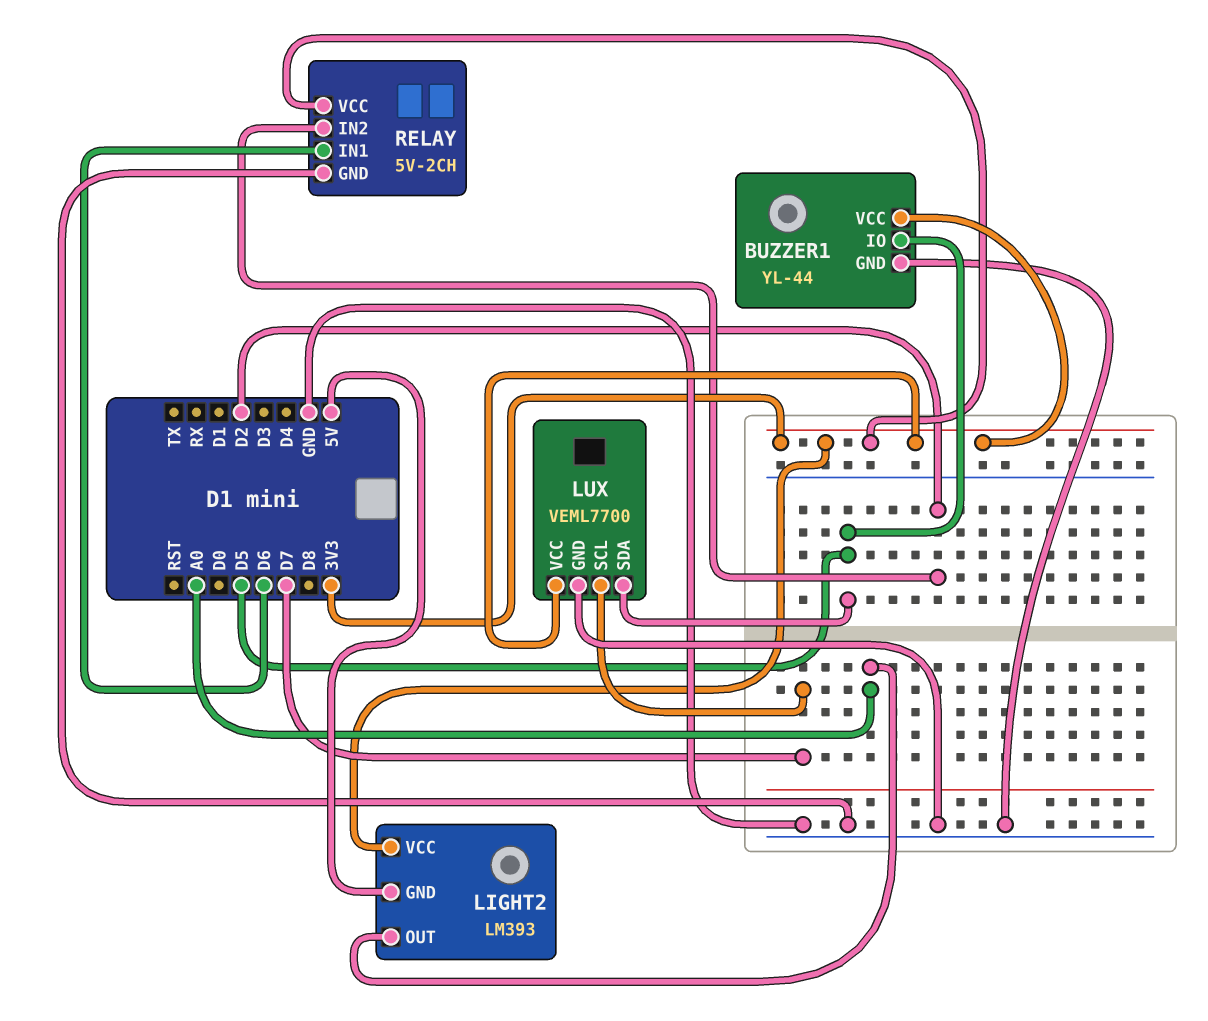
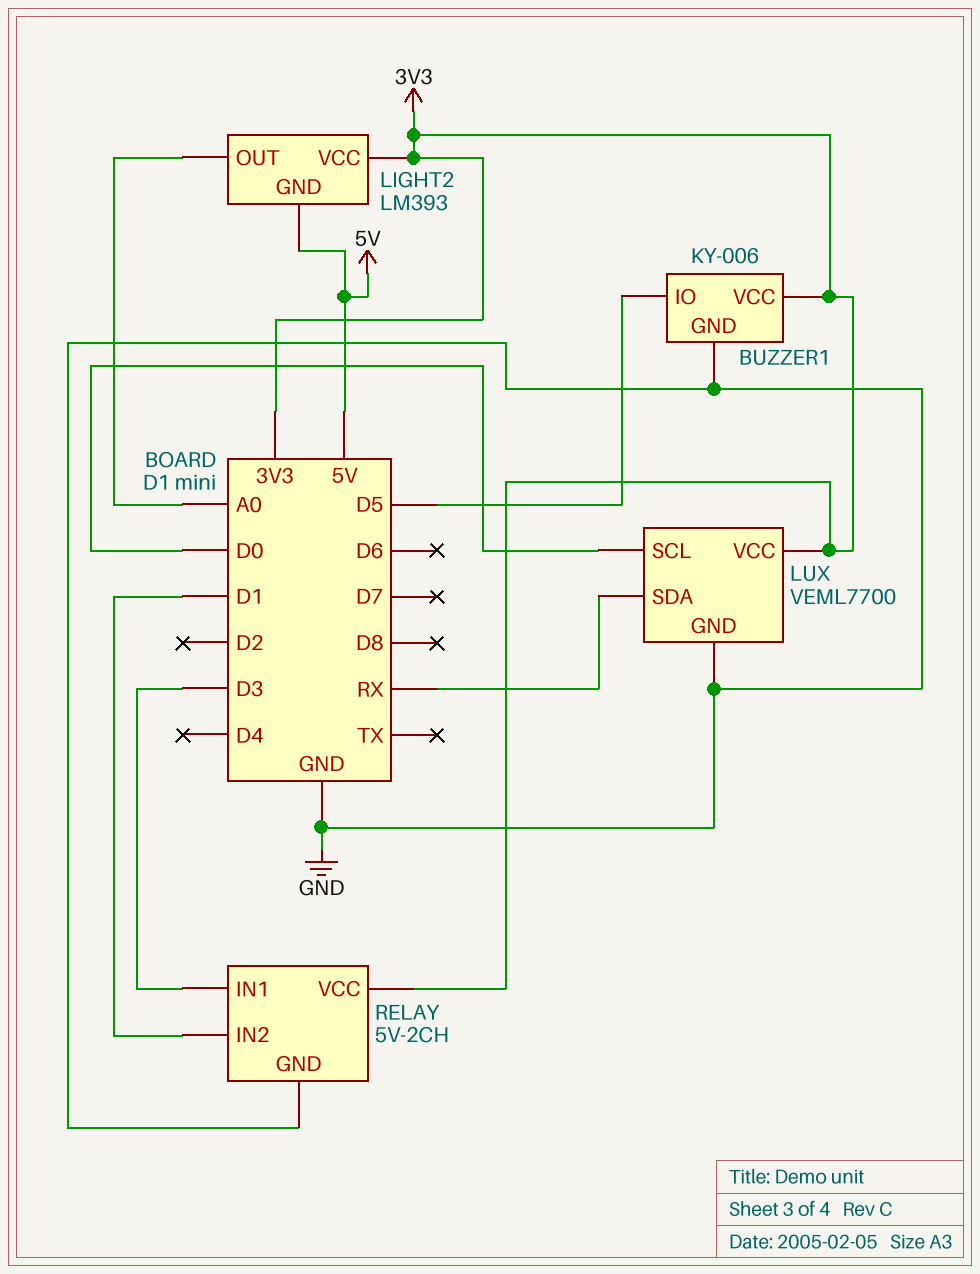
BUZZER1: YL-44 -> KY-006
LUX pin SCL: D7 -> D0
LUX pin SDA: D5 -> RX
RELAY pin IN1: D6 -> D3
RELAY pin IN2: D2 -> D1

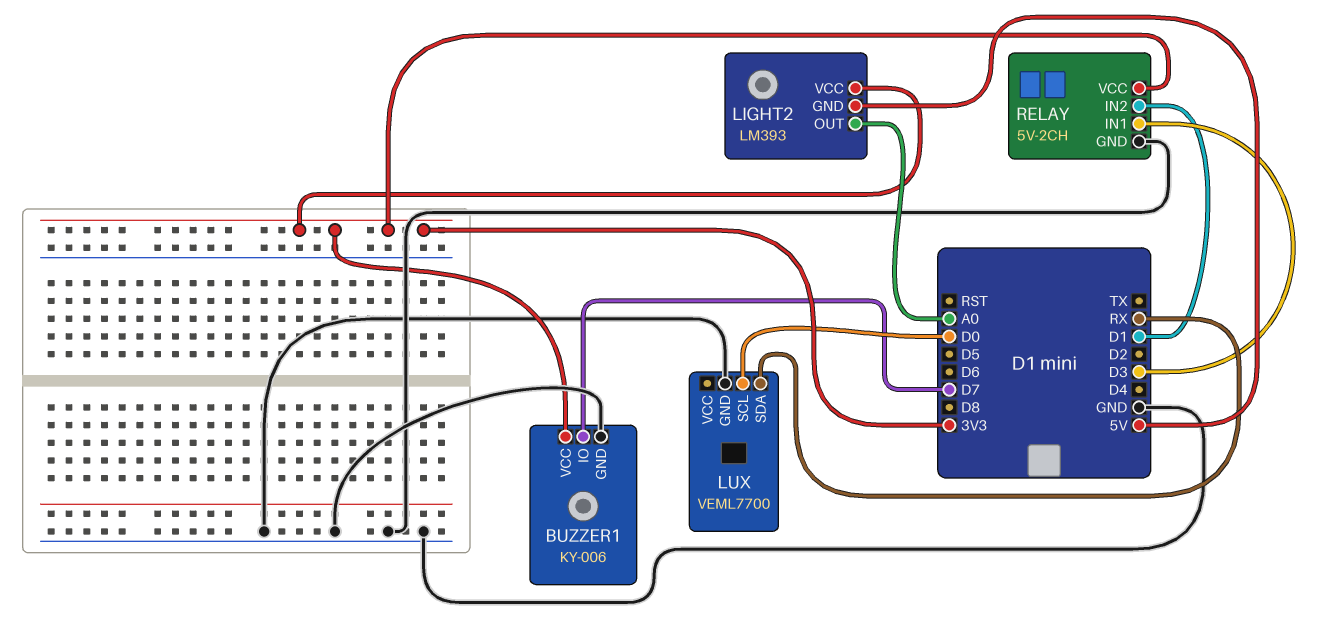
BUZZER1 pin IO: D5 -> D7
LUX pin VCC: 3V3 -> none

